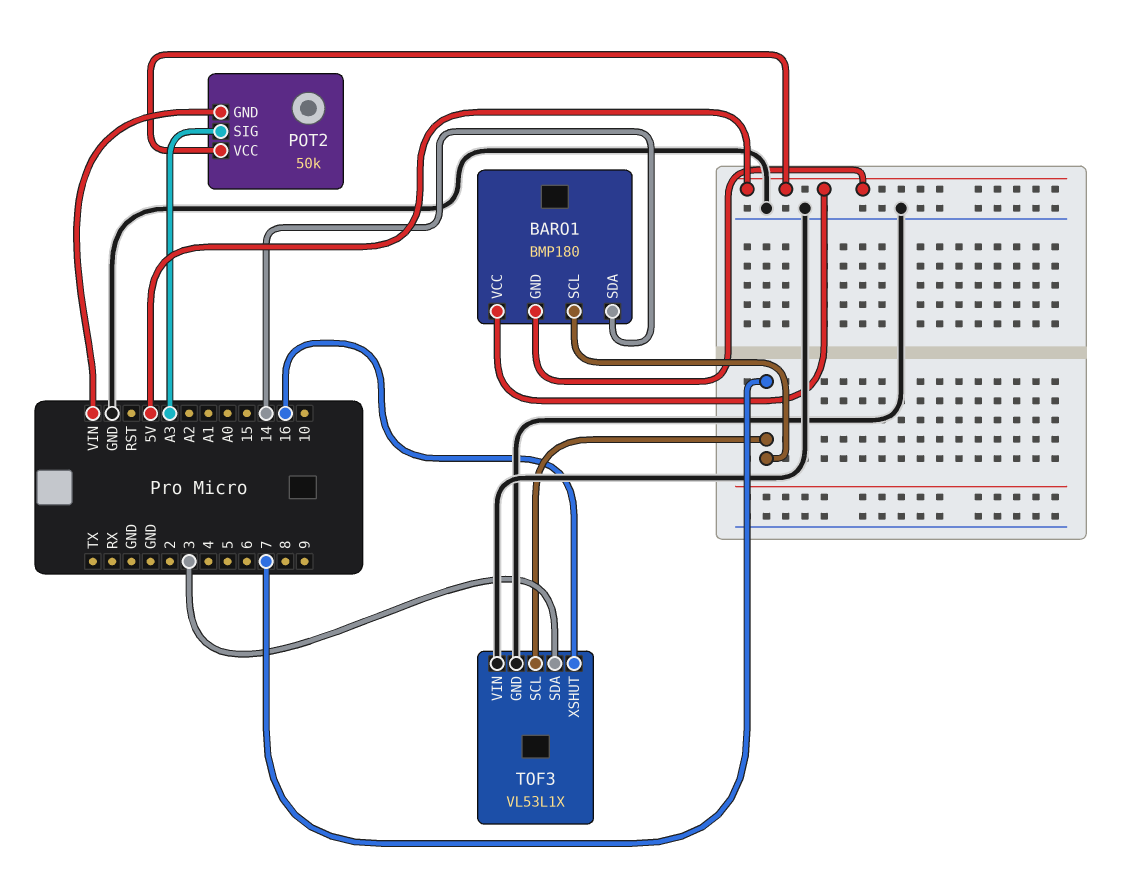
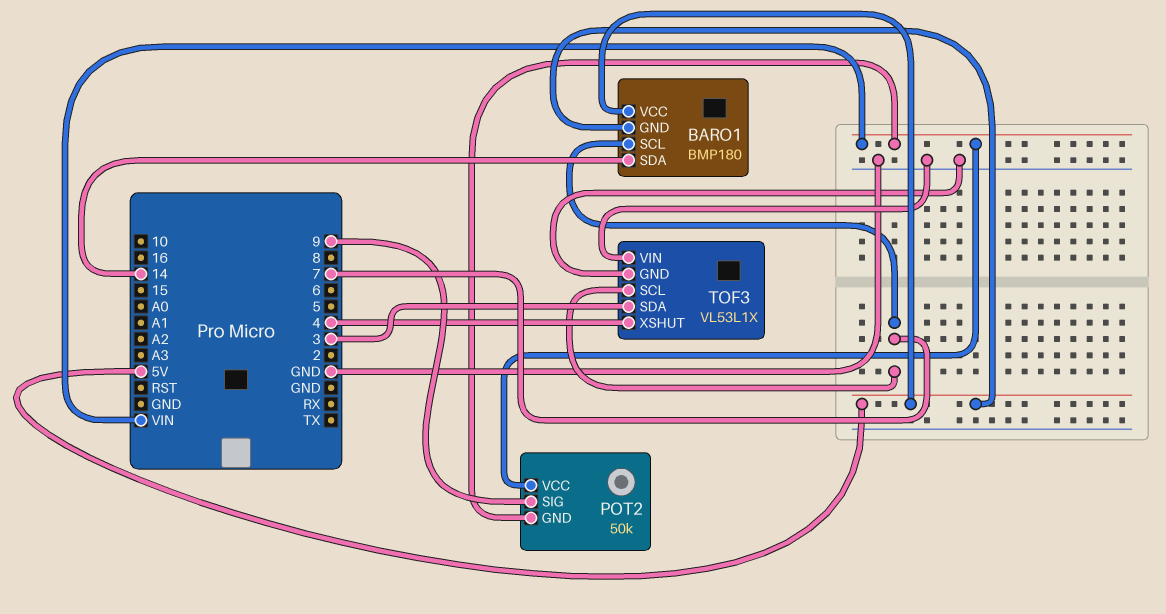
POT2 pin SIG: A3 -> 9
POT2 pin VCC: 5V -> VIN
TOF3 pin XSHUT: 16 -> 4

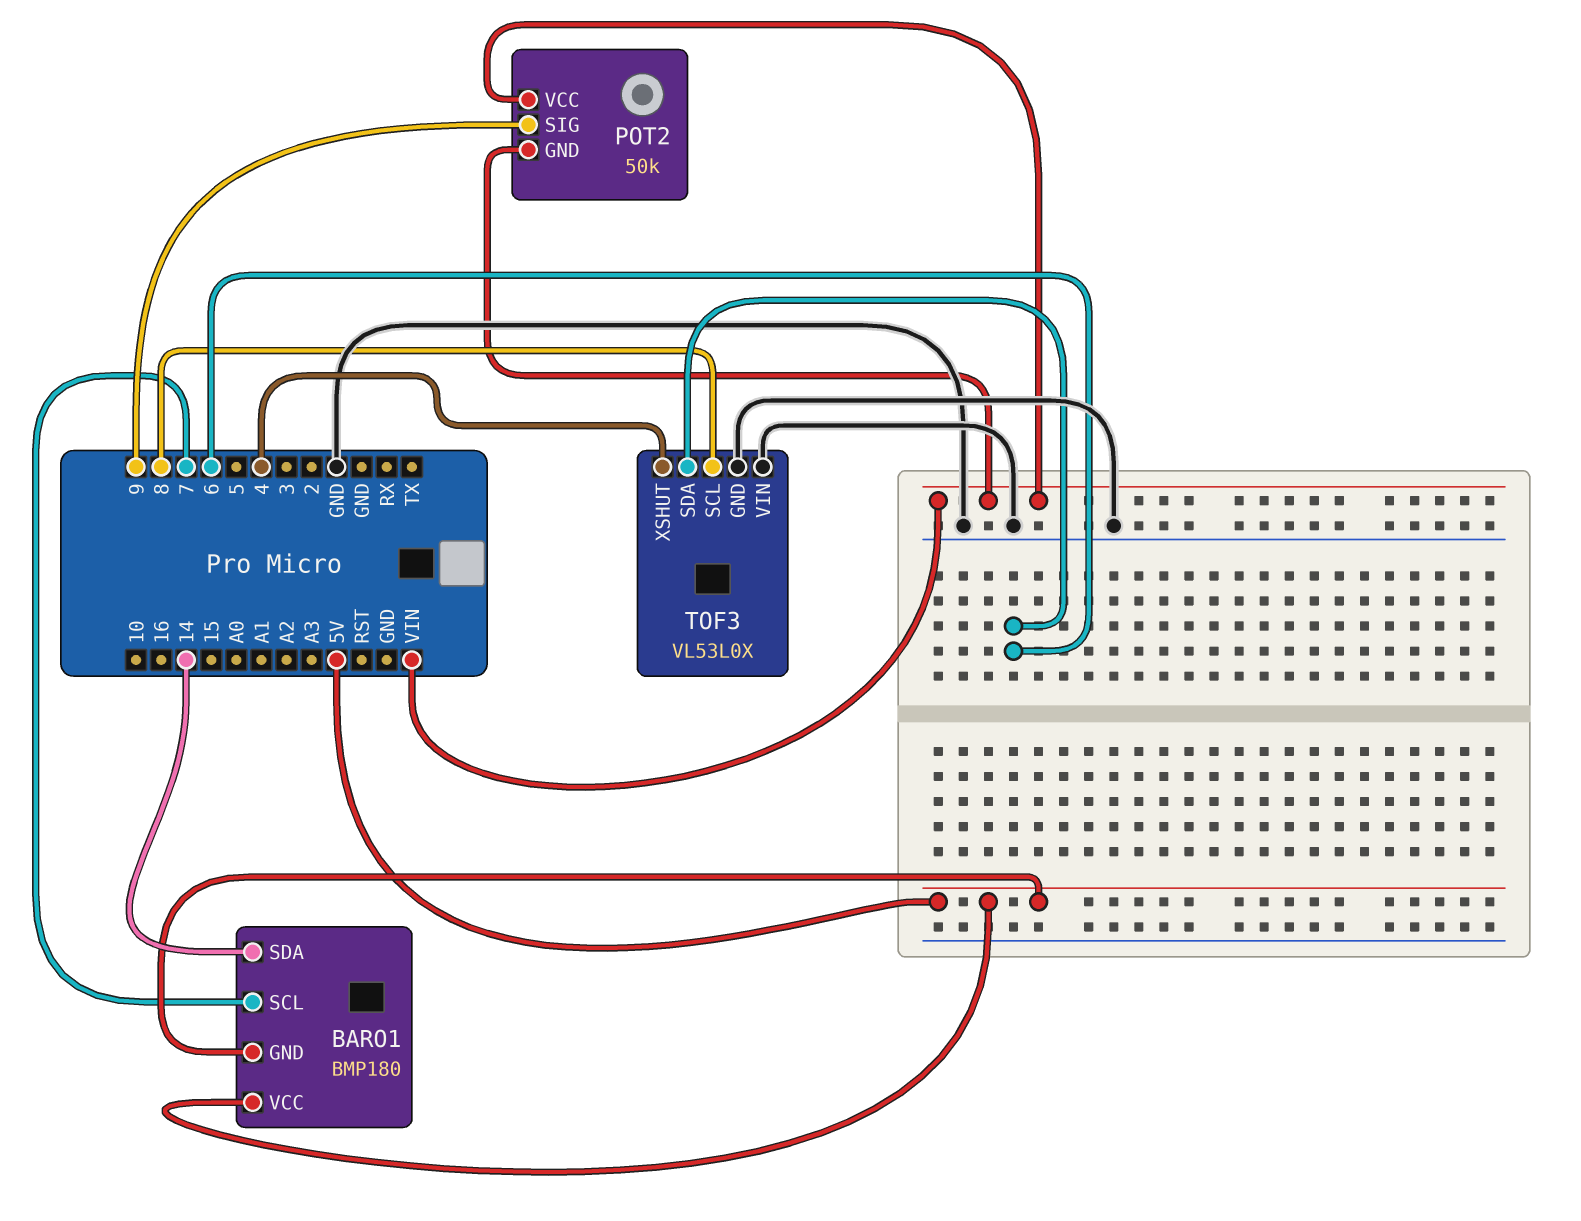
TOF3: VL53L1X -> VL53L0X
TOF3 pin SCL: 7 -> 8
TOF3 pin SDA: 3 -> 6

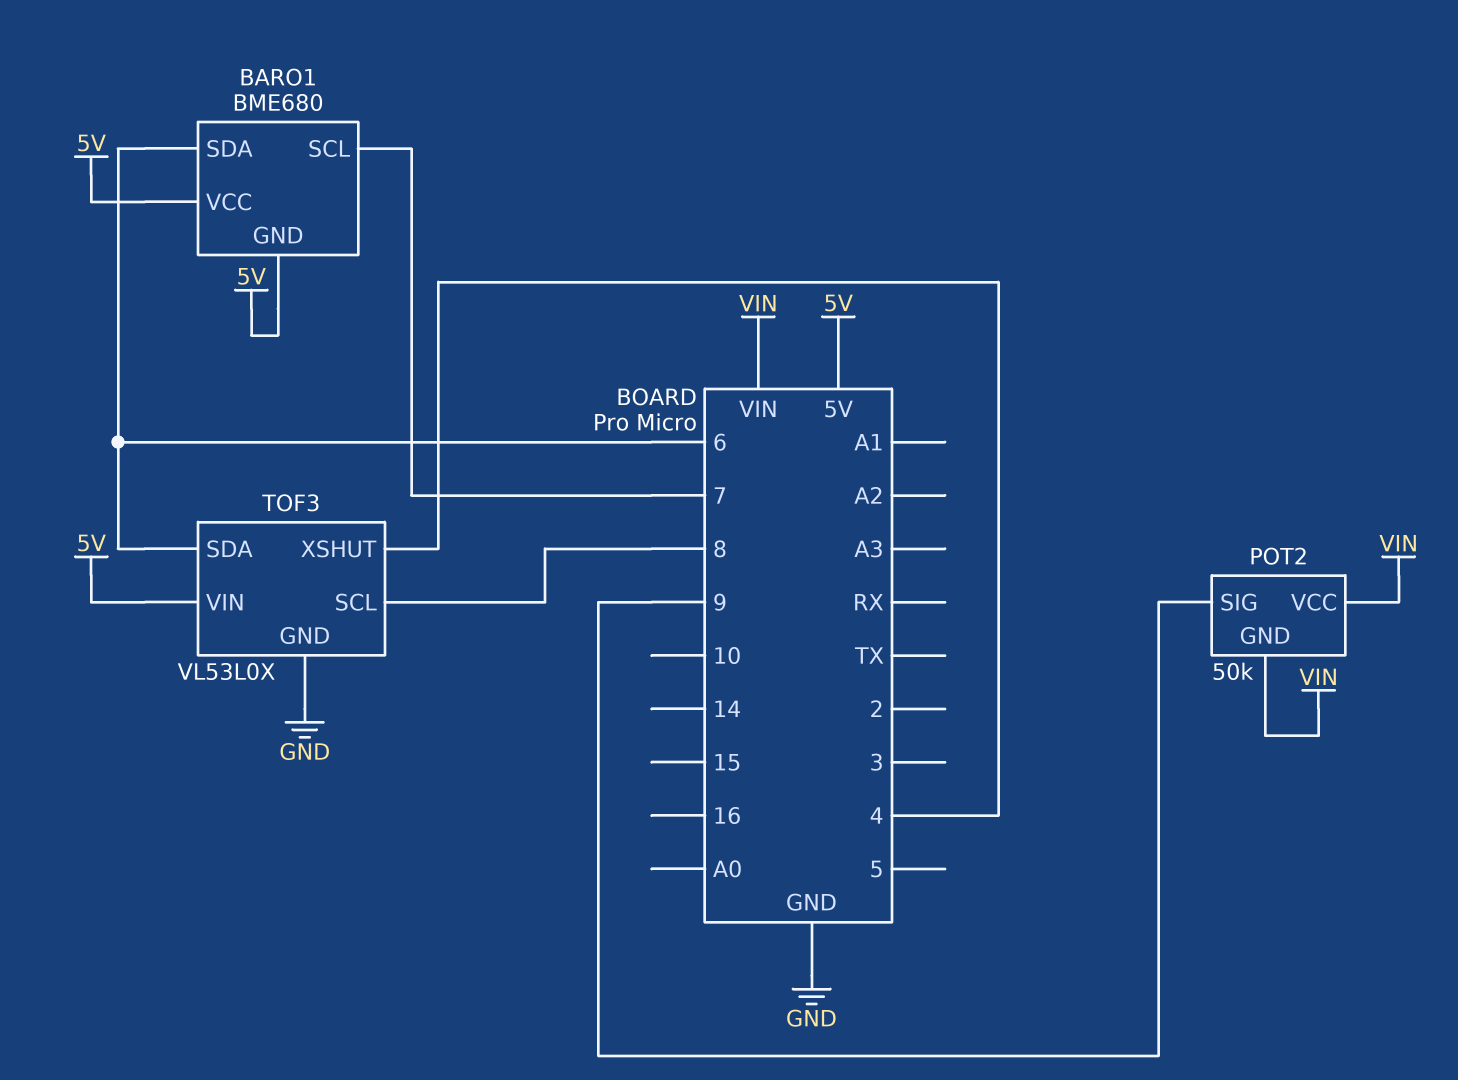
BARO1: BMP180 -> BME680
BARO1 pin SDA: 14 -> 6
TOF3 pin VIN: GND -> 5V

